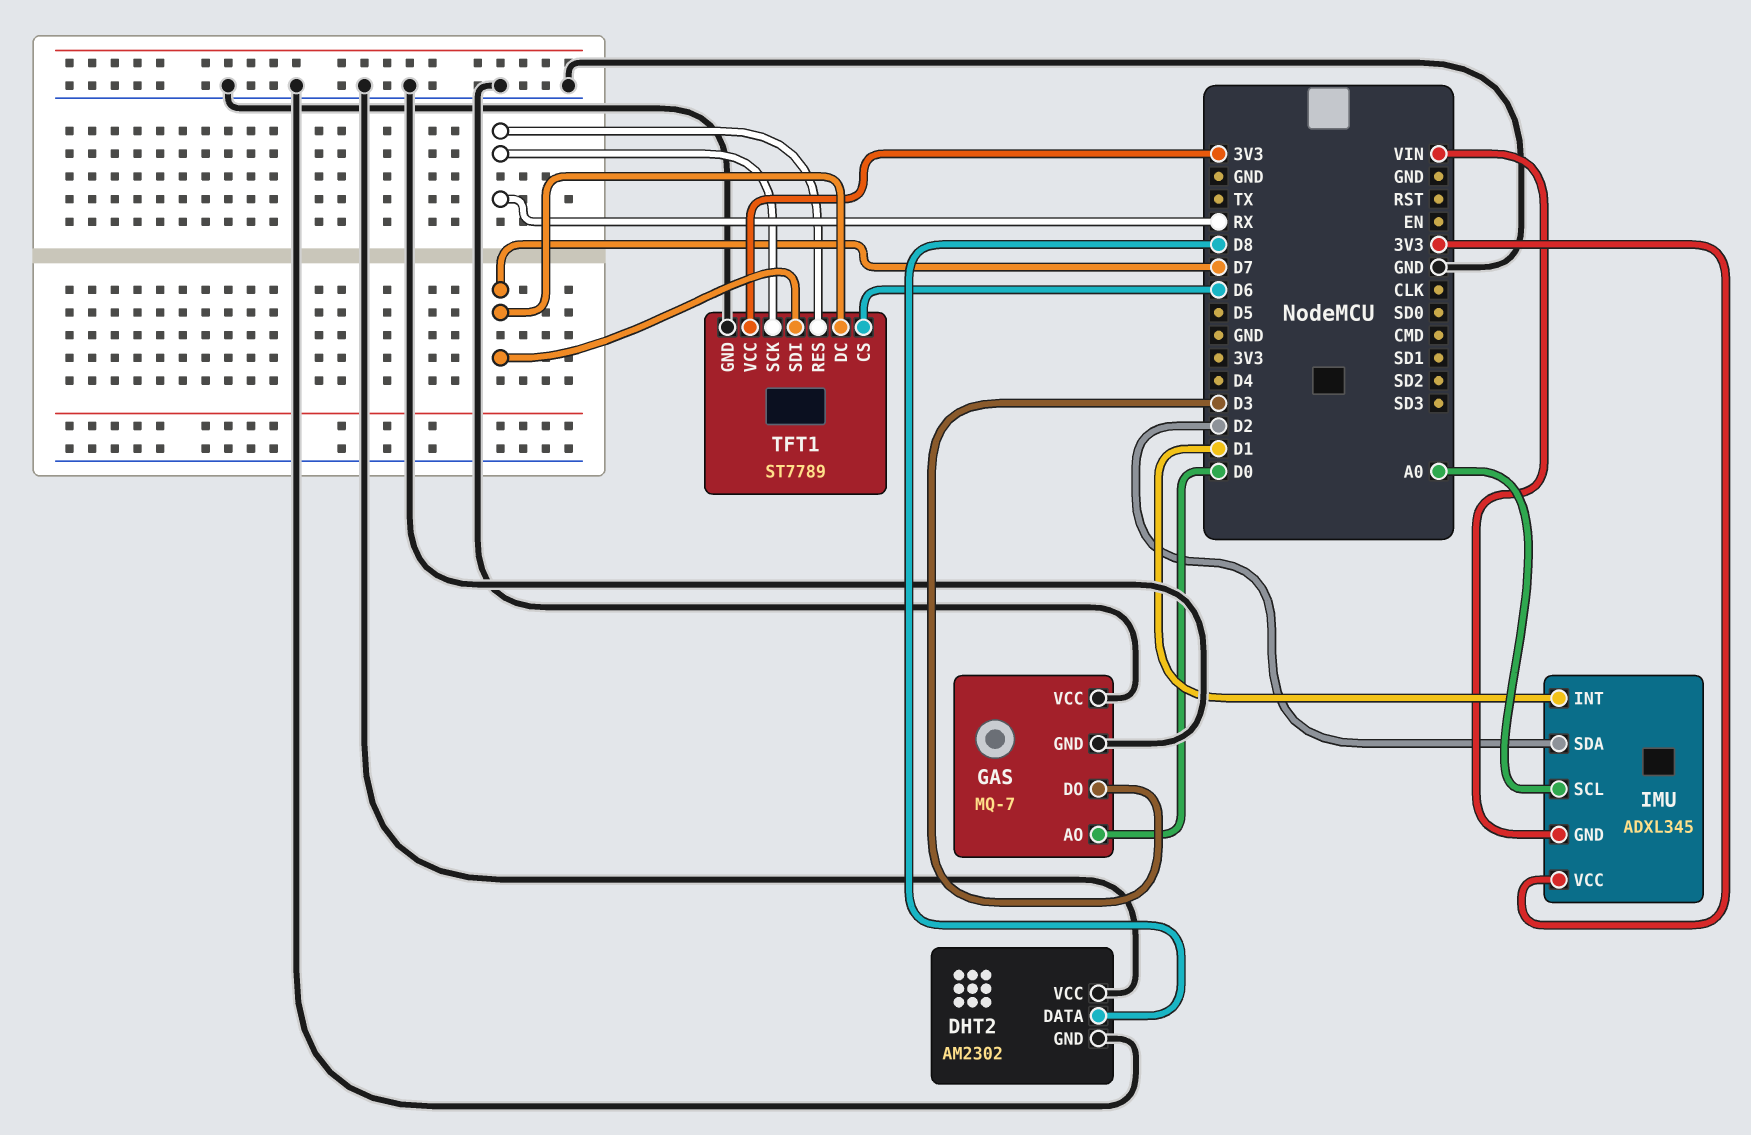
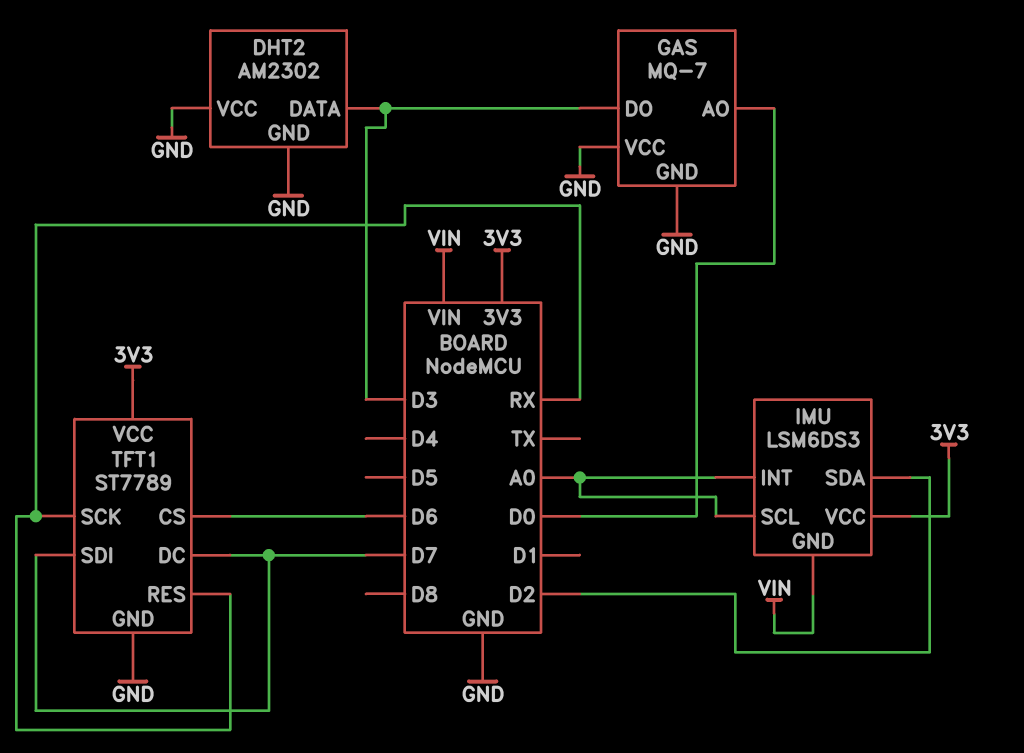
DHT2 pin DATA: D8 -> D3
IMU: ADXL345 -> LSM6DS3
IMU pin INT: D1 -> A0

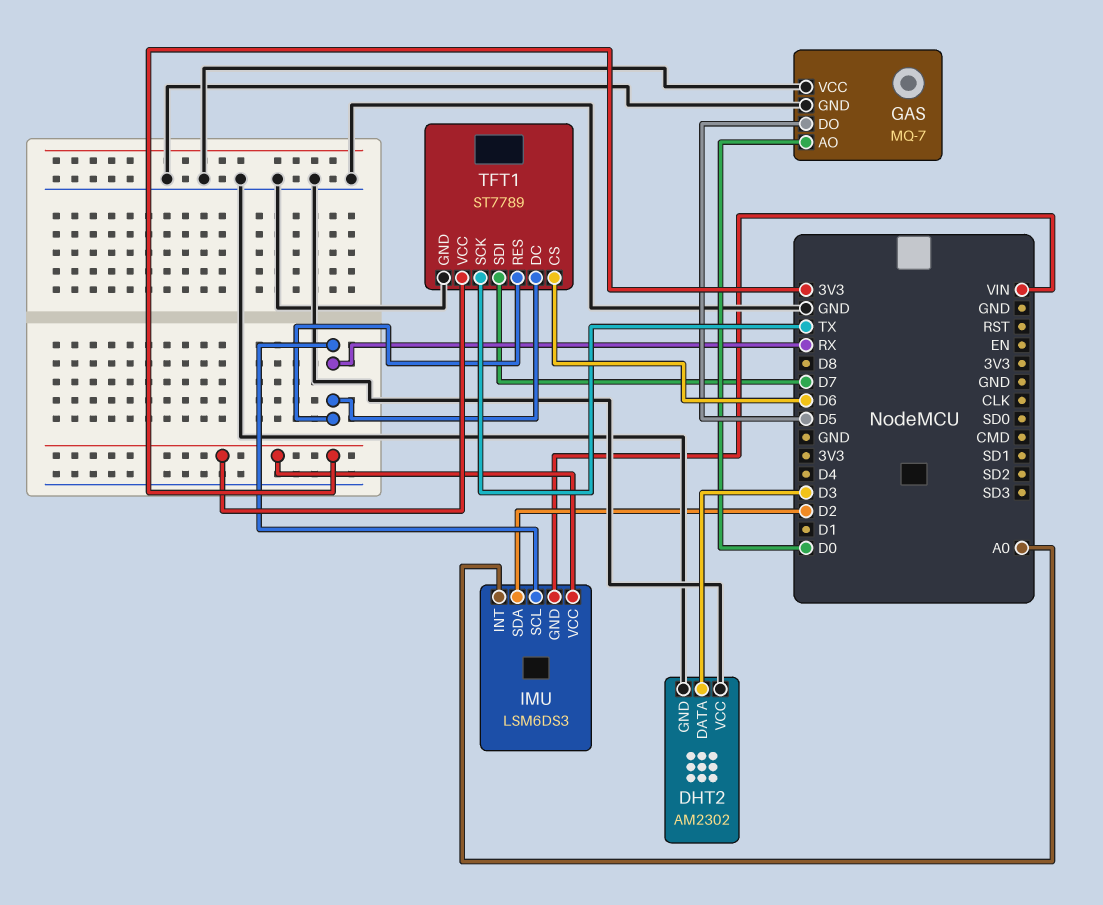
GAS pin DO: D3 -> D5
IMU pin SCL: A0 -> RX
TFT1 pin DC: D7 -> RX
TFT1 pin SCK: RX -> TX

